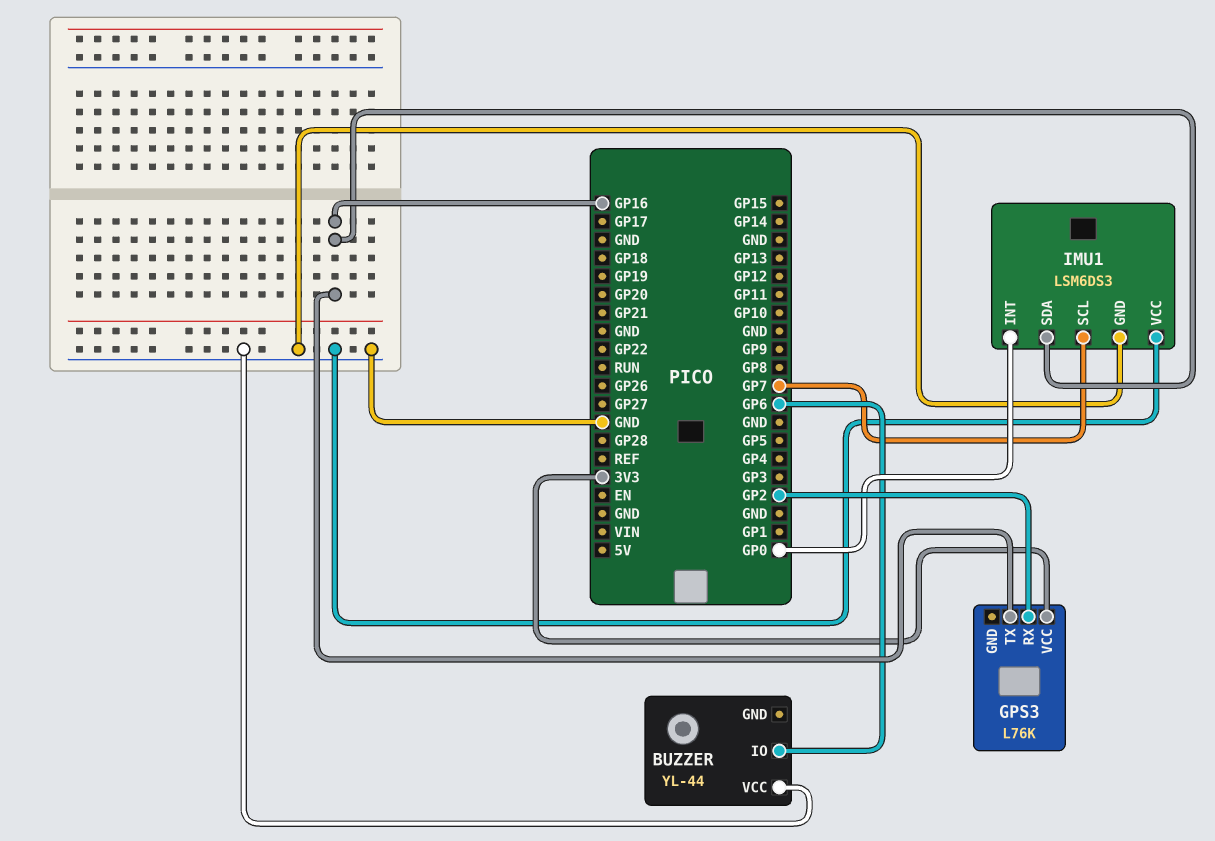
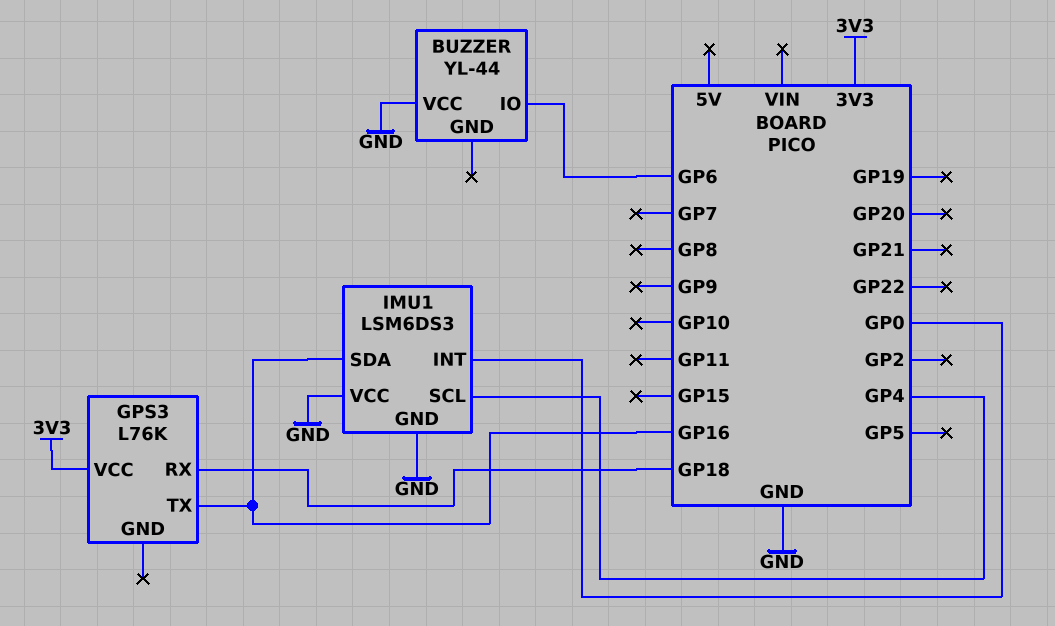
GPS3 pin RX: GP2 -> GP18
IMU1 pin SCL: GP7 -> GP4

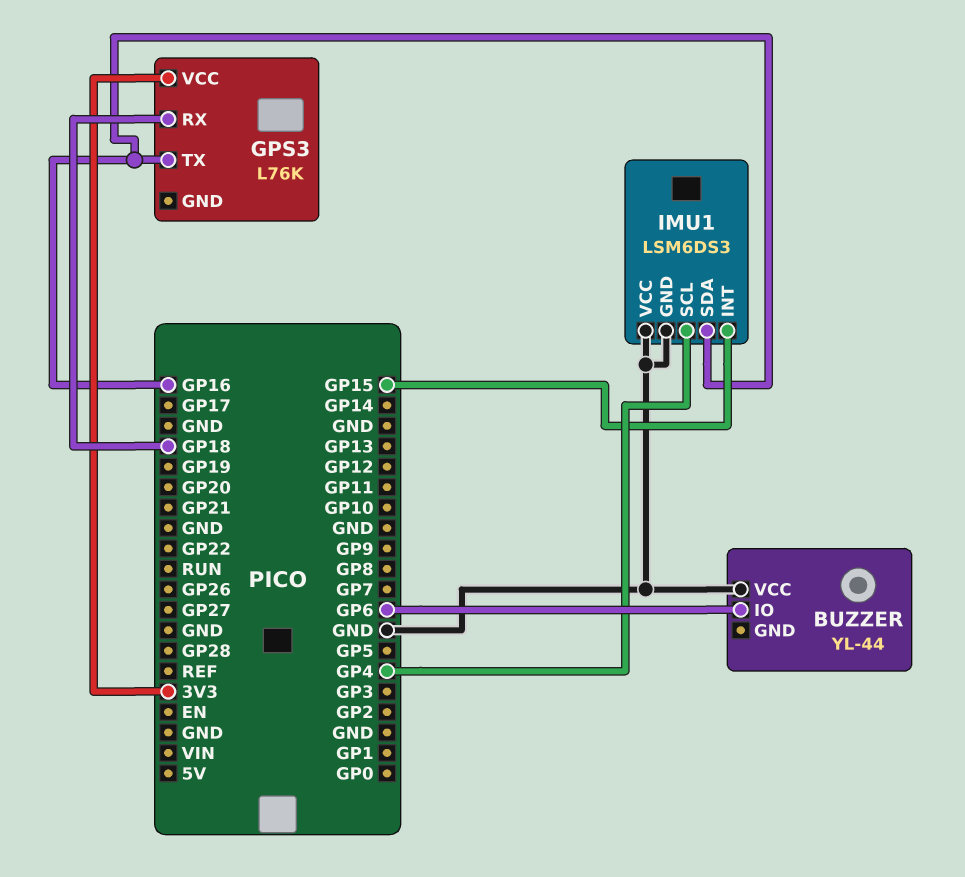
IMU1 pin INT: GP0 -> GP15

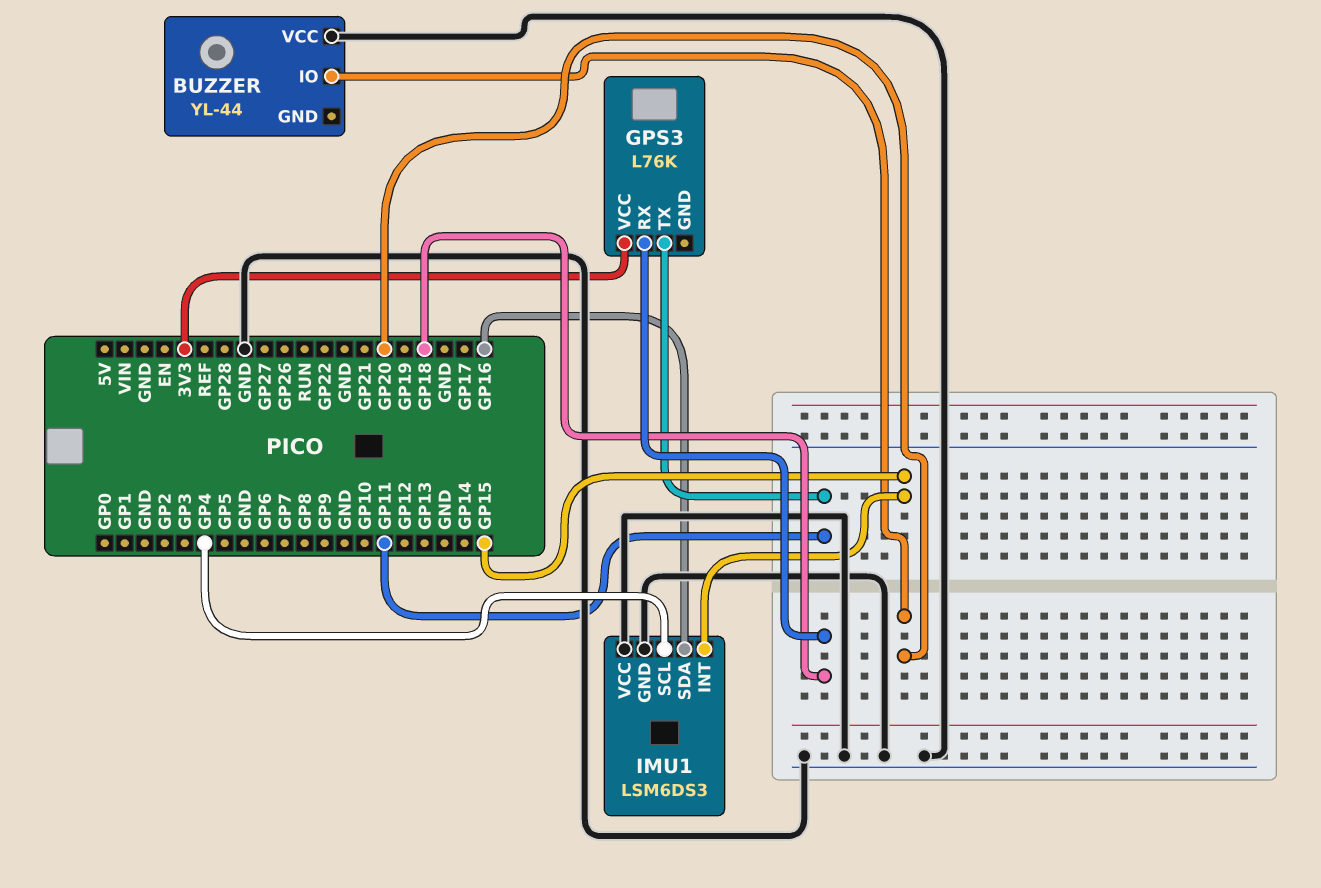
BUZZER pin IO: GP6 -> GP20
GPS3 pin TX: GP16 -> GP11

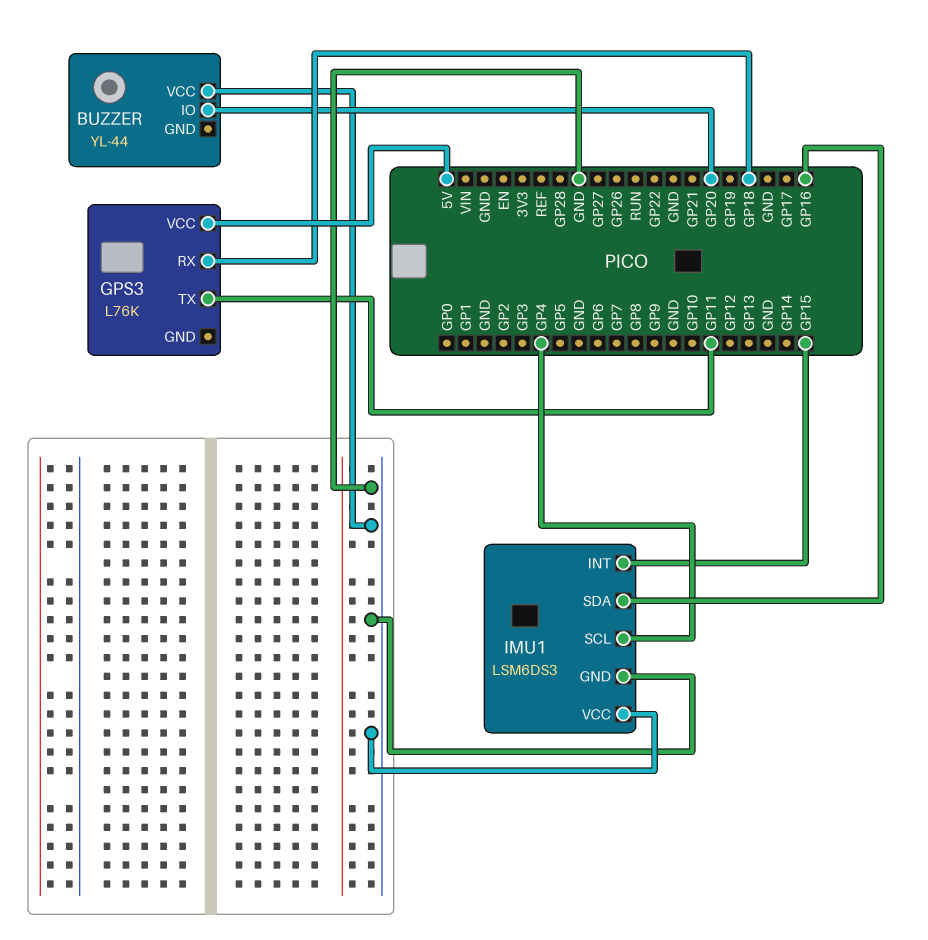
GPS3 pin VCC: 3V3 -> 5V

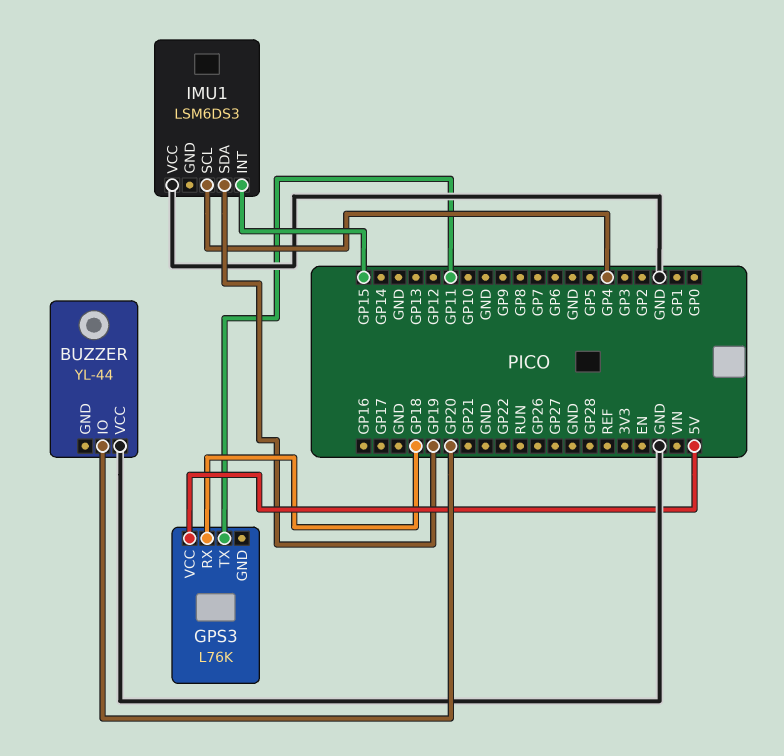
IMU1 pin GND: GND -> none
IMU1 pin SDA: GP16 -> GP19

